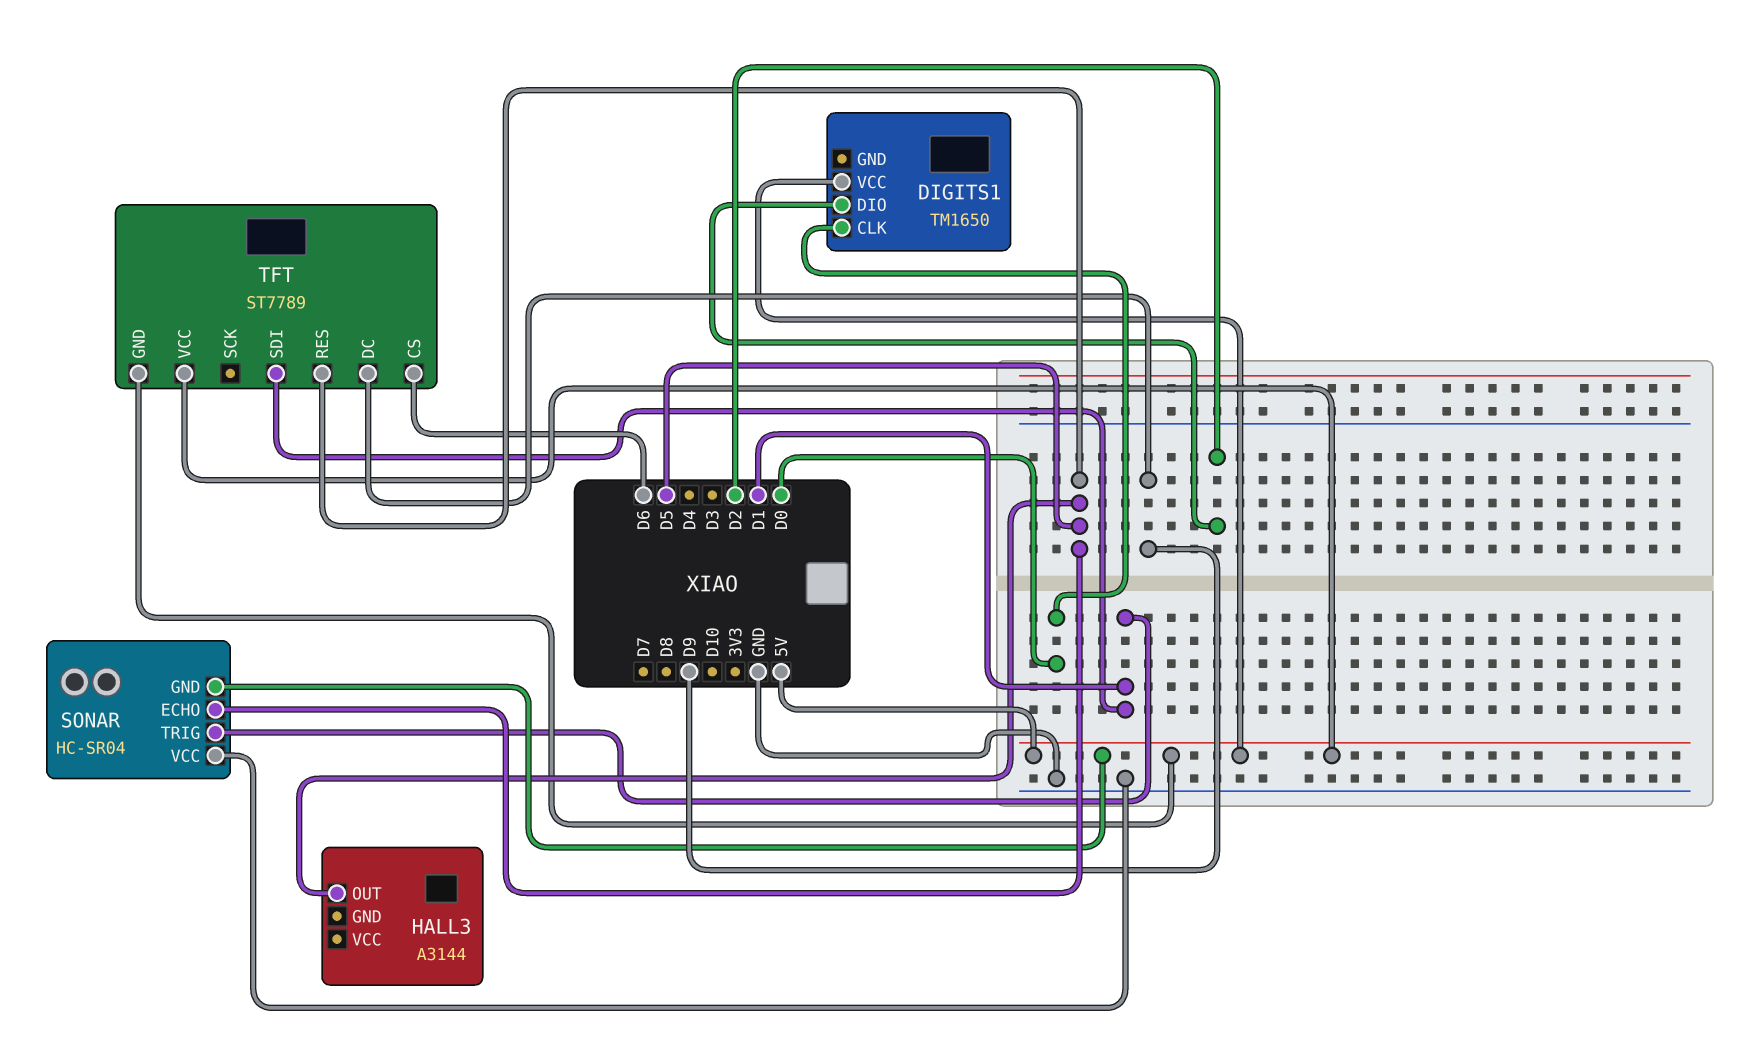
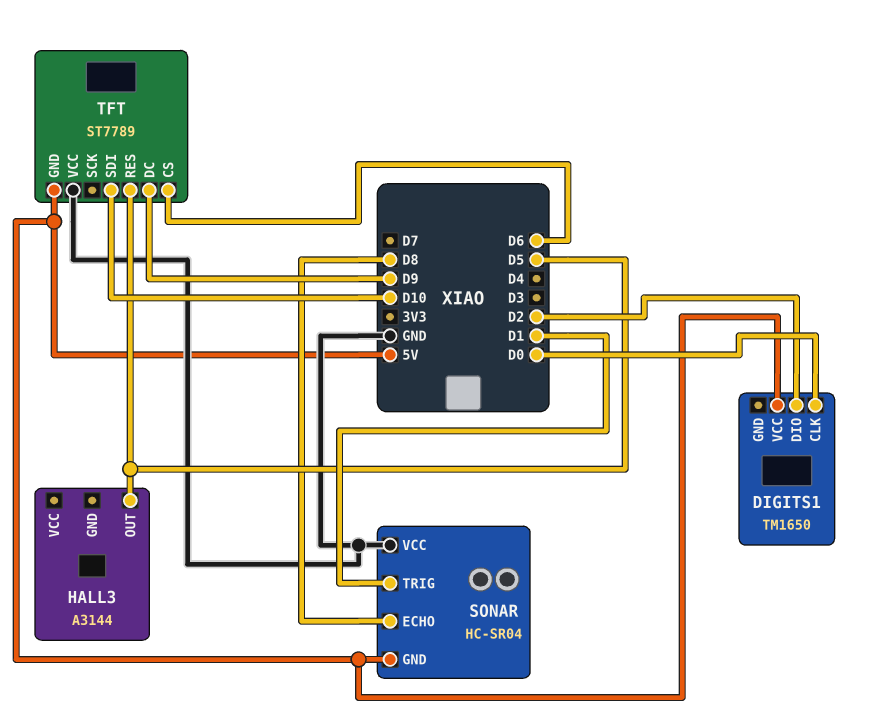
SONAR pin ECHO: D5 -> D8
TFT pin SDI: D1 -> D10
TFT pin VCC: 5V -> GND

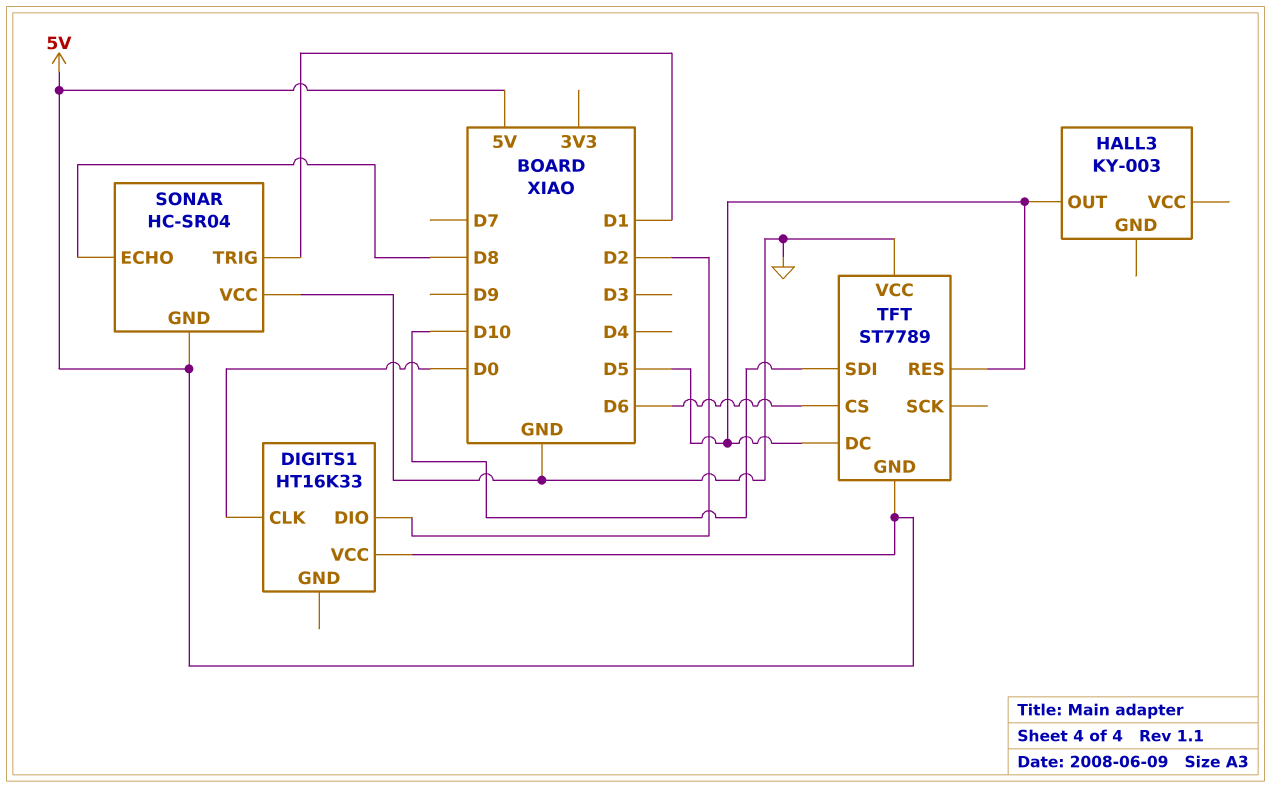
DIGITS1: TM1650 -> HT16K33
HALL3: A3144 -> KY-003
TFT pin DC: D9 -> D5

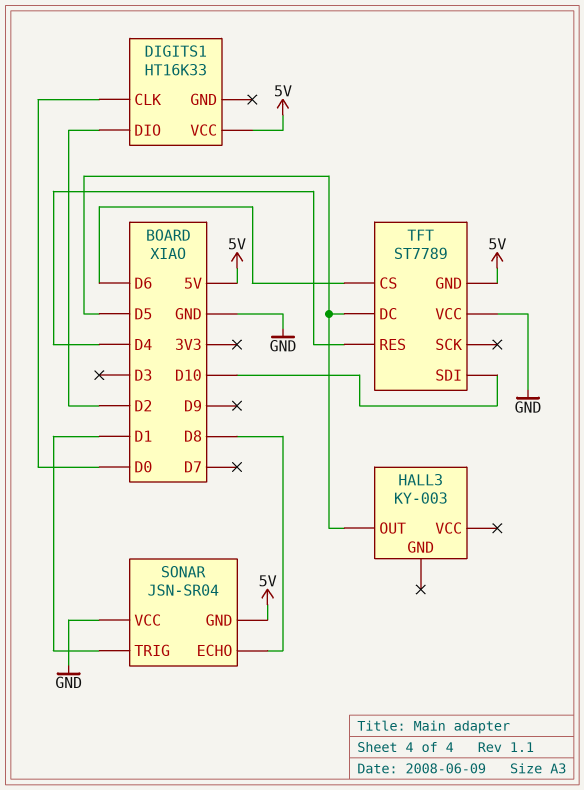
SONAR: HC-SR04 -> JSN-SR04
TFT pin RES: D5 -> D4

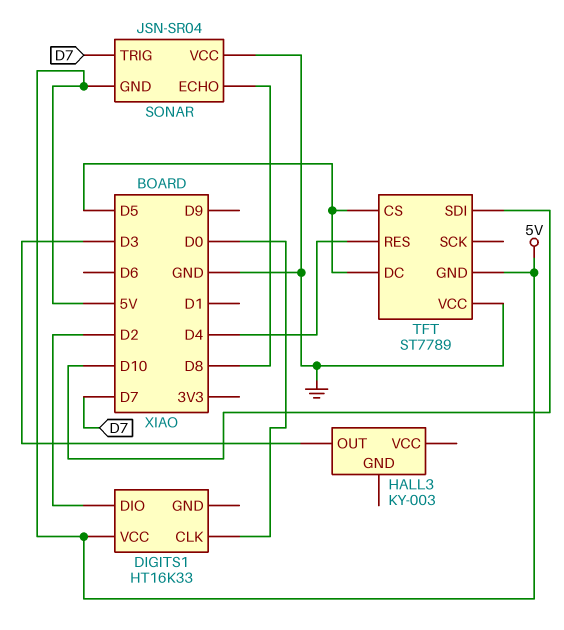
HALL3 pin OUT: D5 -> D3
SONAR pin TRIG: D1 -> D7
TFT pin CS: D6 -> D5

